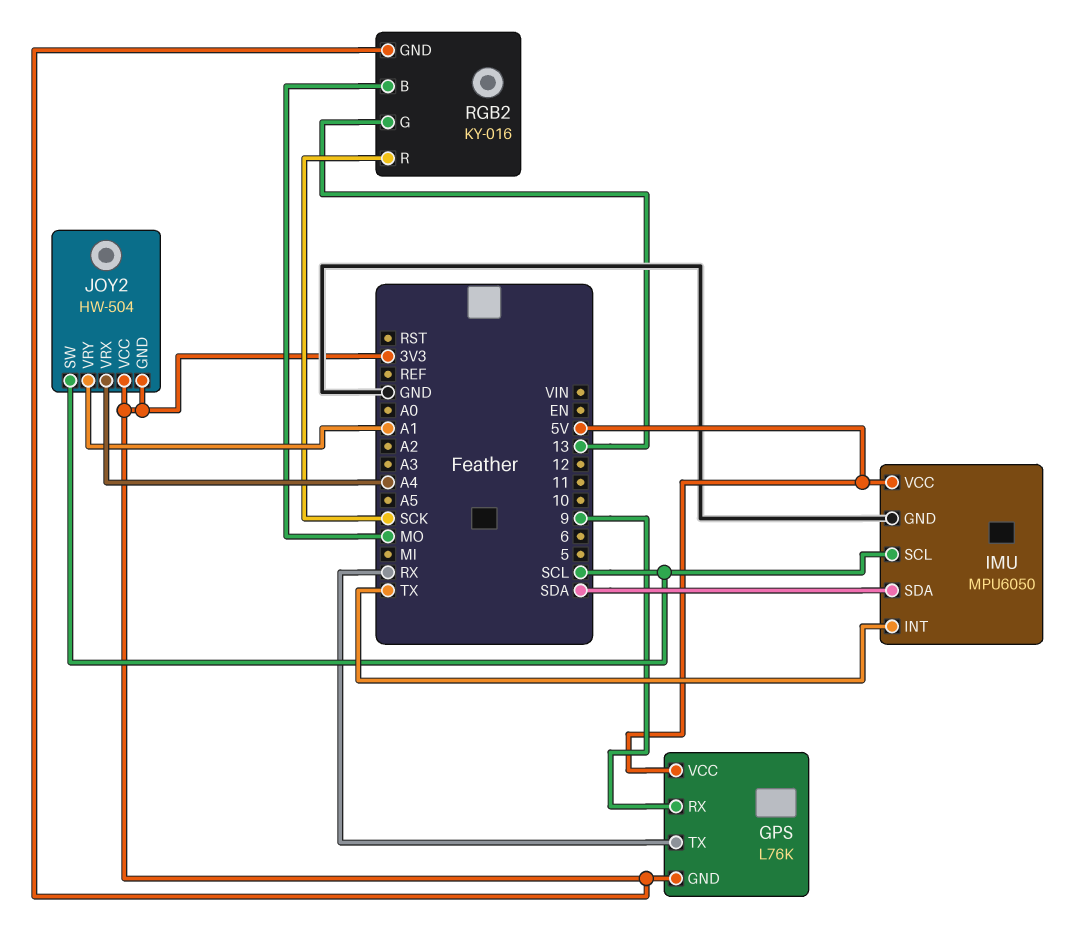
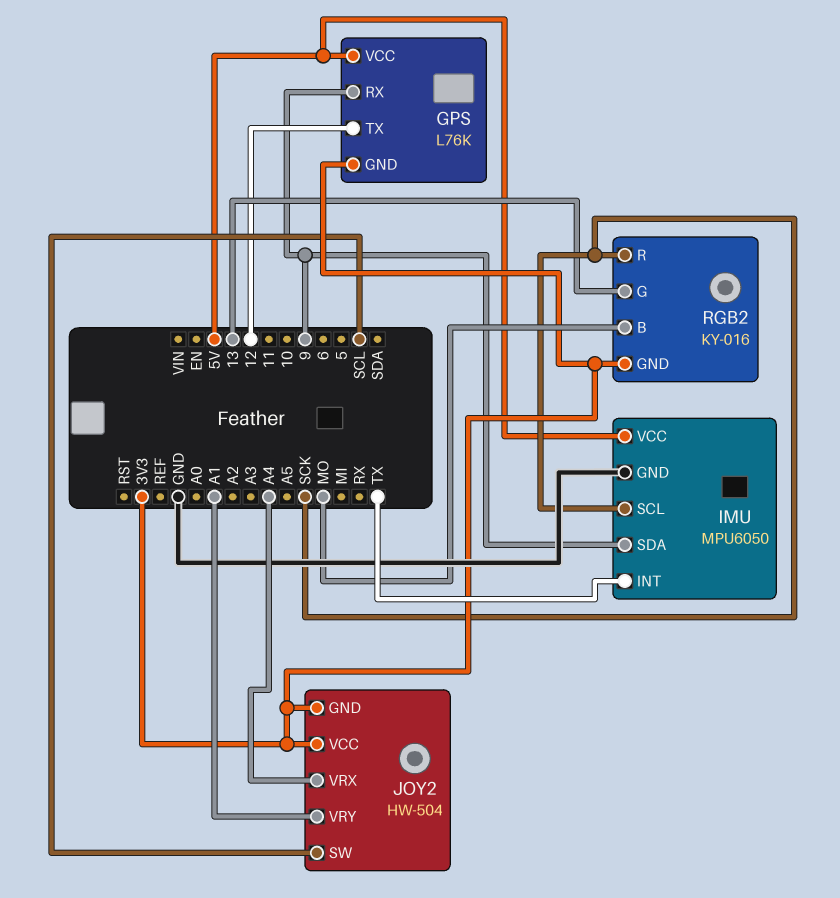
GPS pin TX: RX -> 12
IMU pin SCL: SCL -> SCK
IMU pin SDA: SDA -> 9

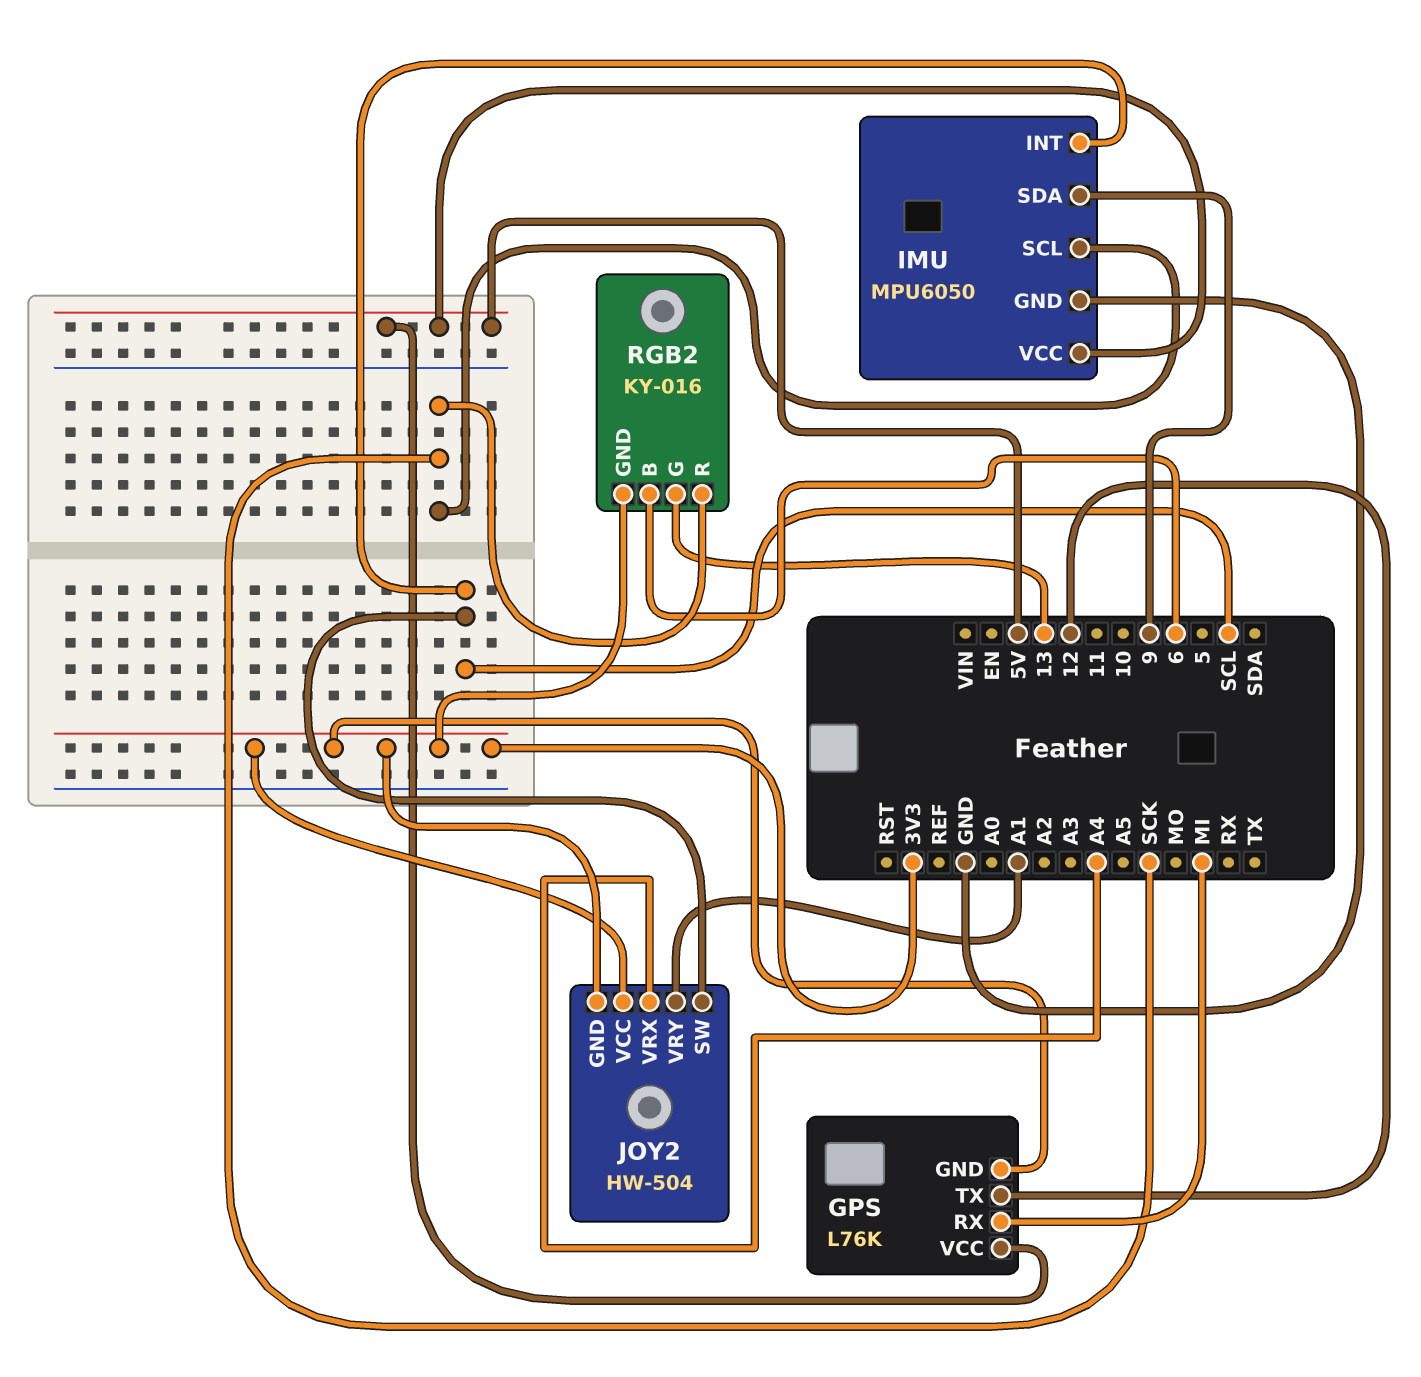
GPS pin RX: 9 -> MI
IMU pin INT: TX -> SCL
RGB2 pin B: MO -> 6

